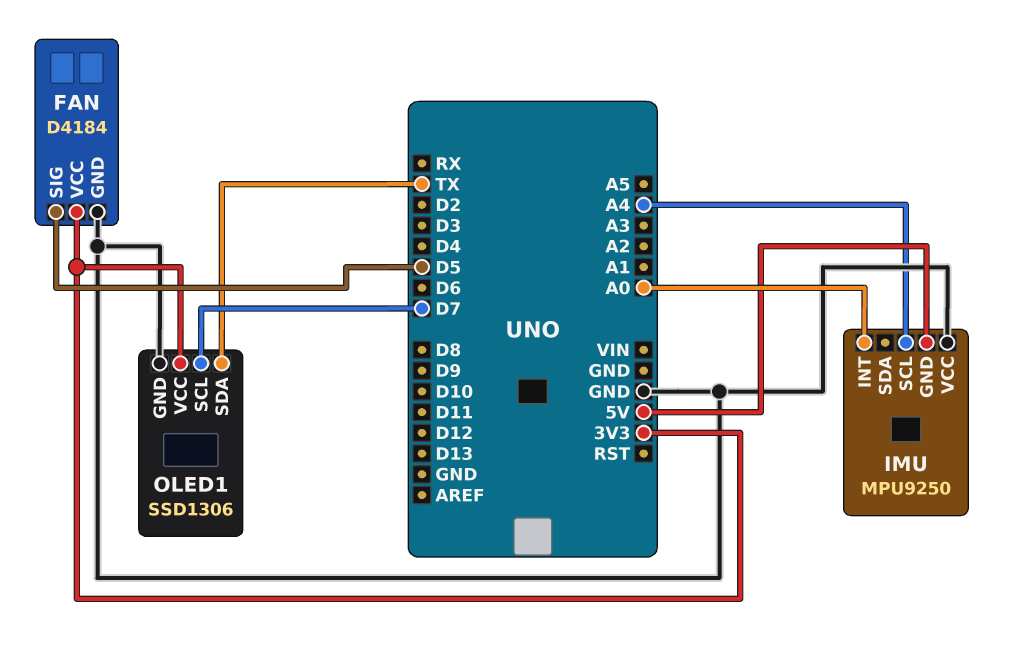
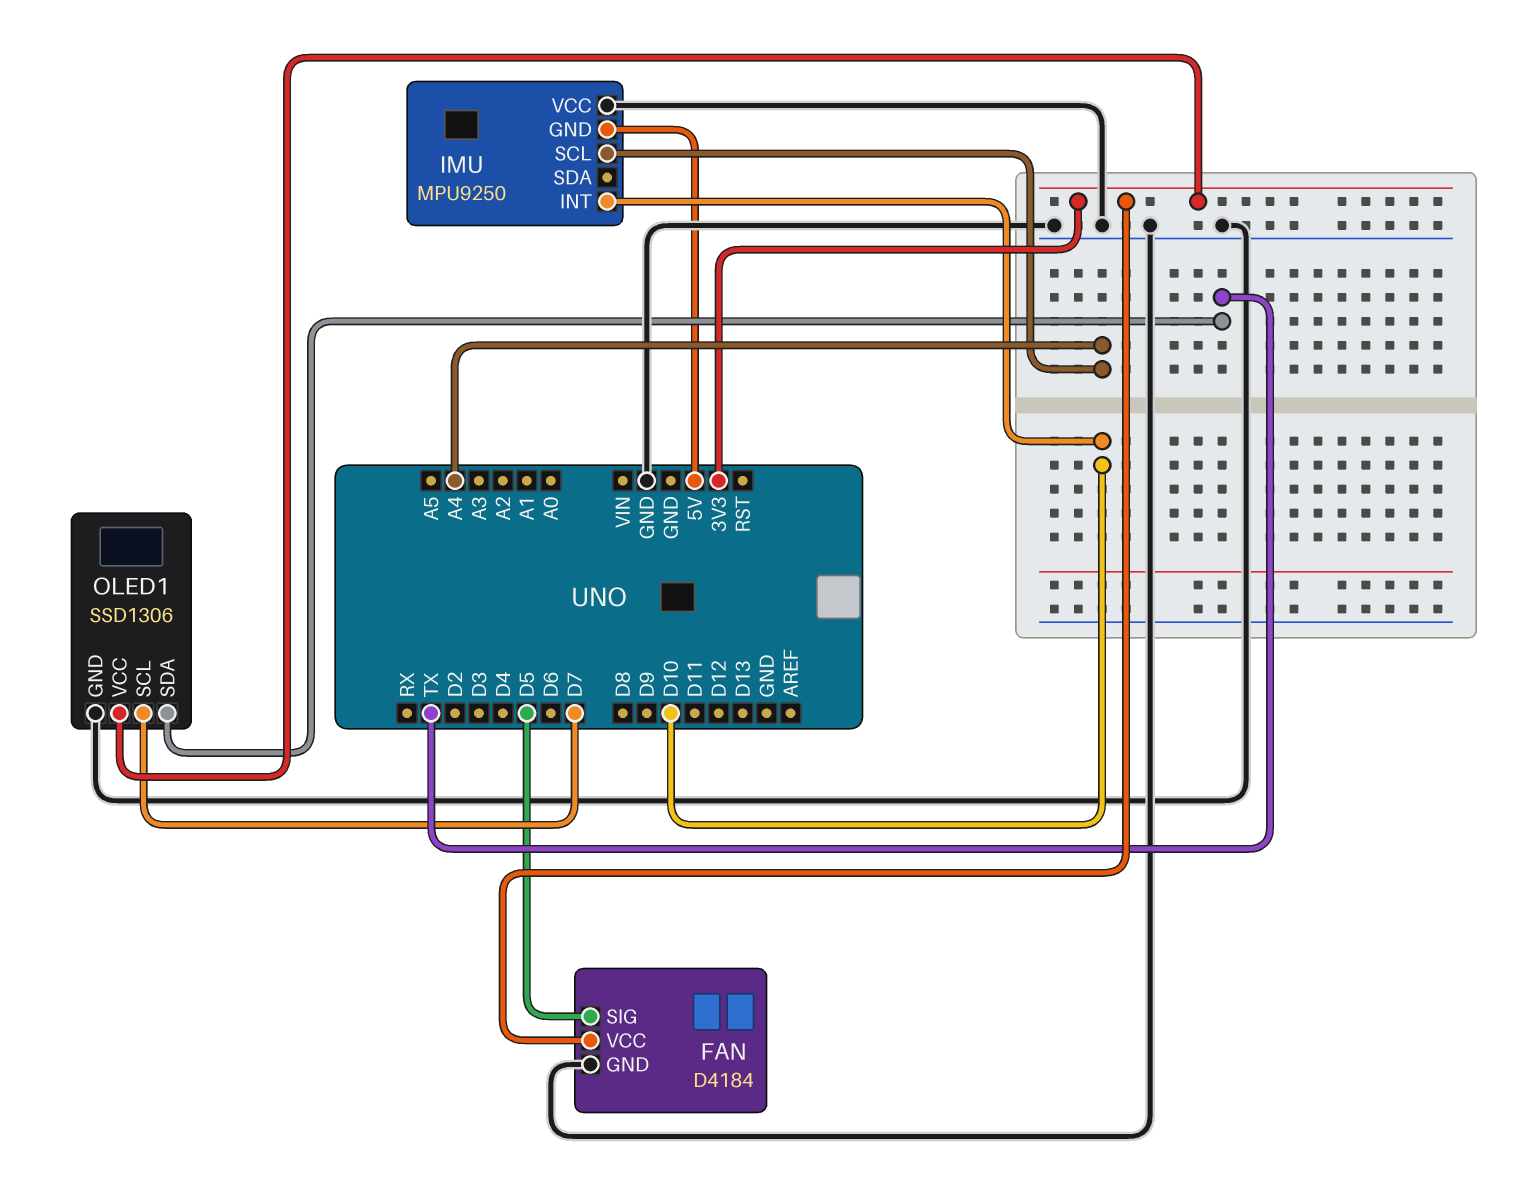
IMU pin INT: A0 -> D10

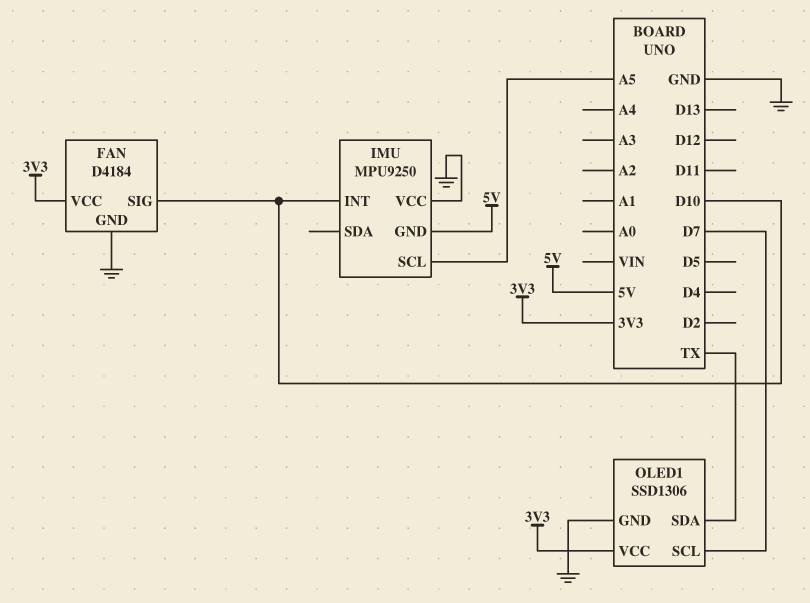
FAN pin SIG: D5 -> D10
IMU pin SCL: A4 -> A5

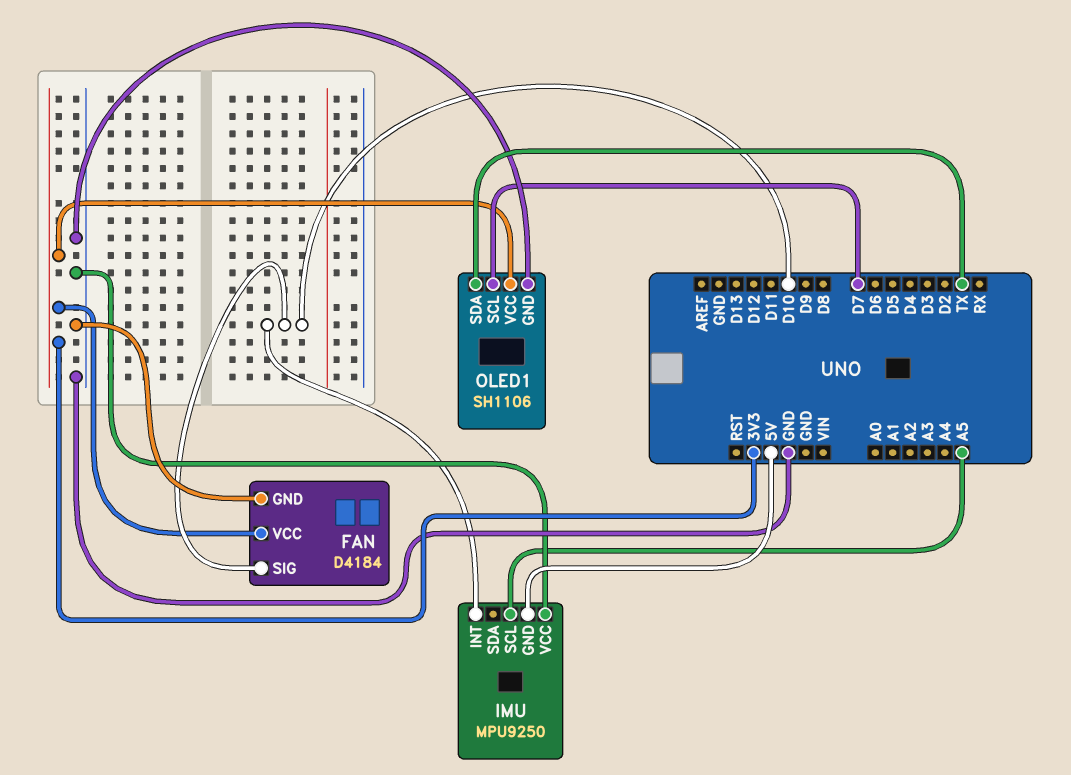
OLED1: SSD1306 -> SH1106

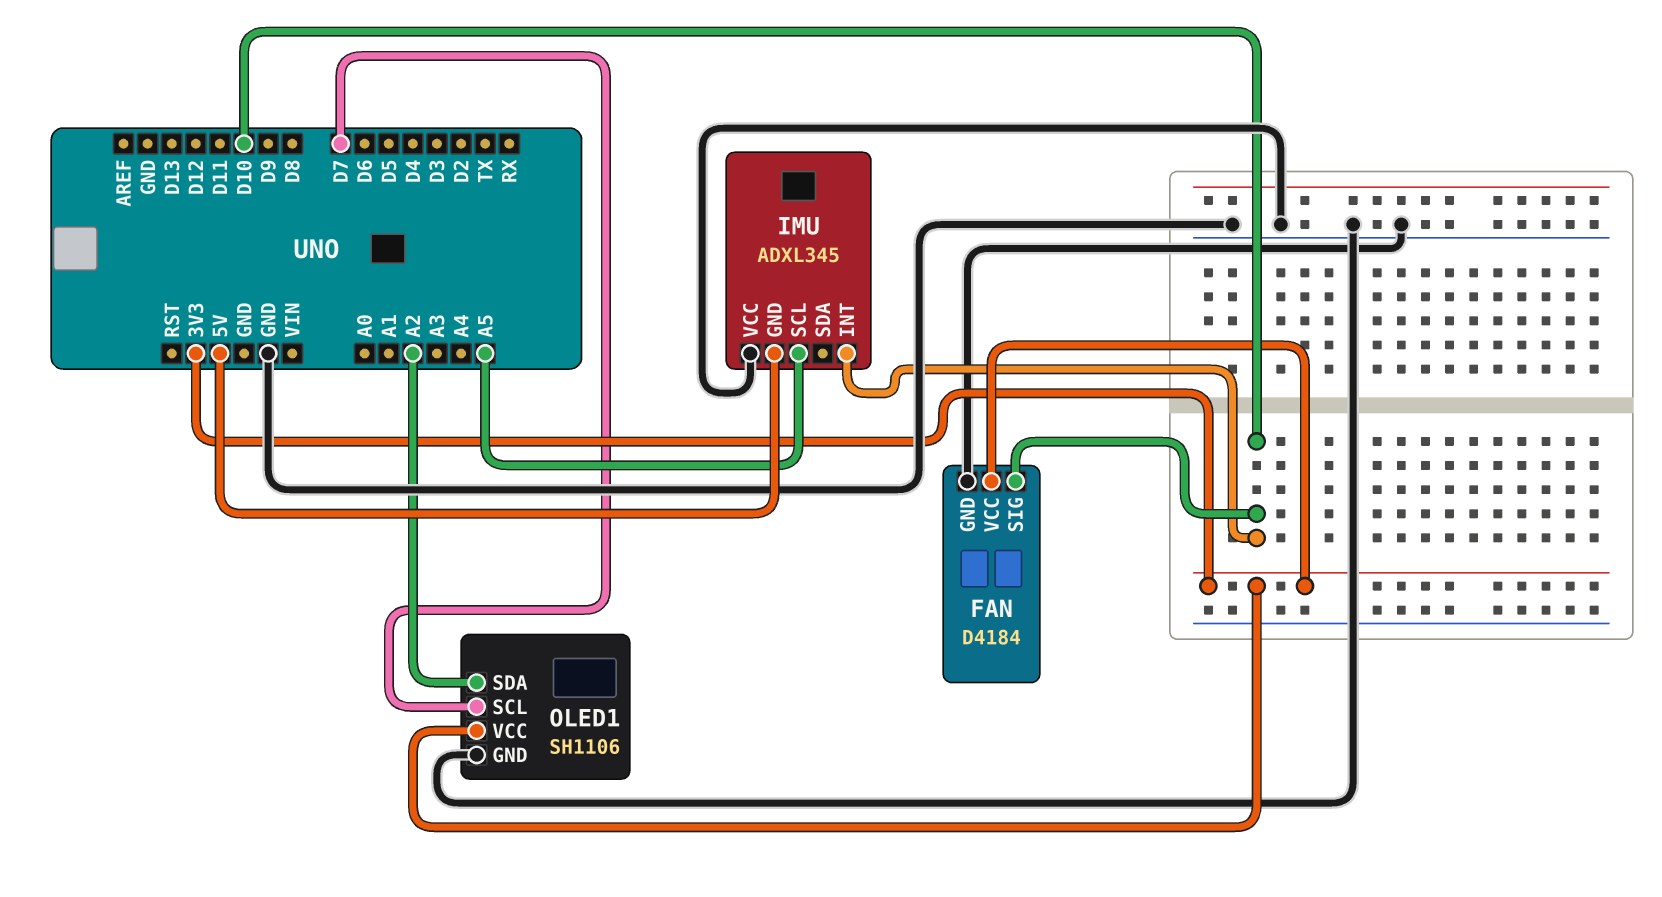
IMU: MPU9250 -> ADXL345
OLED1 pin SDA: TX -> A2

